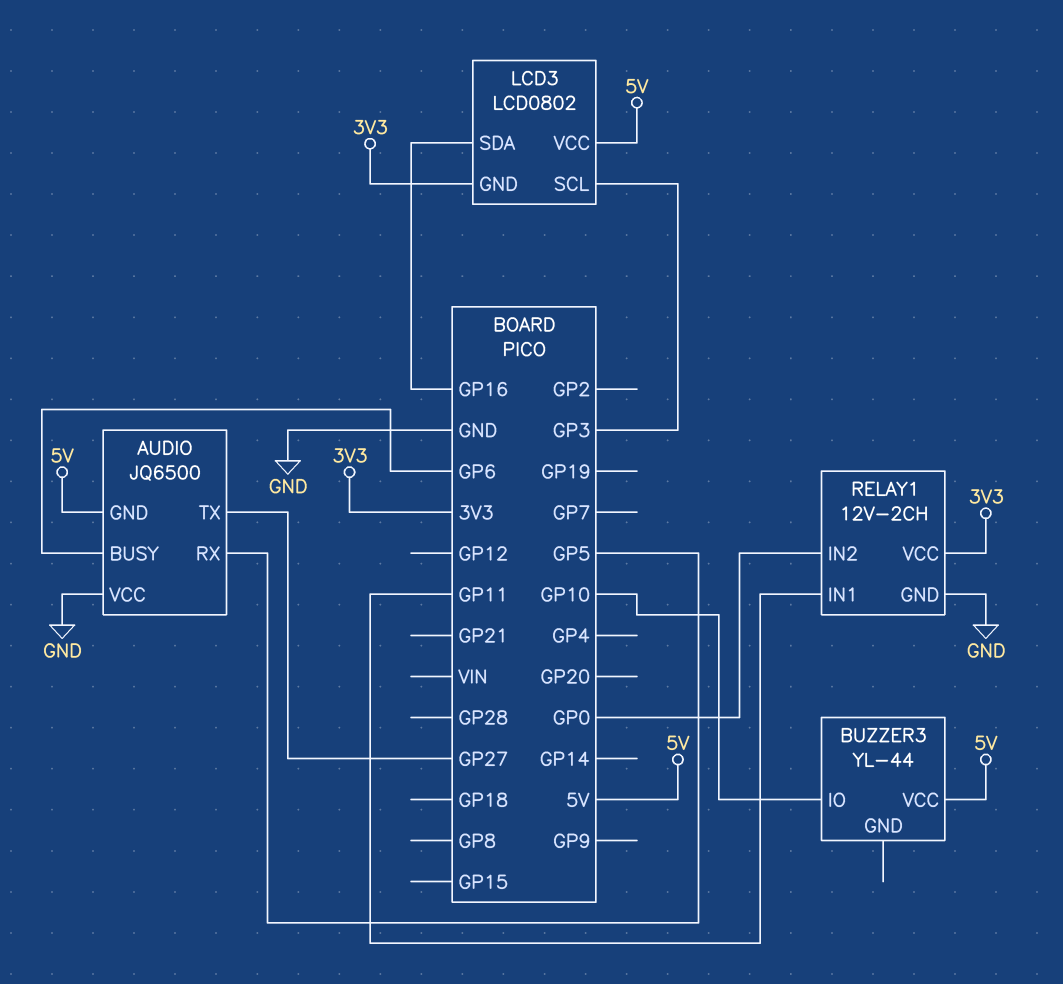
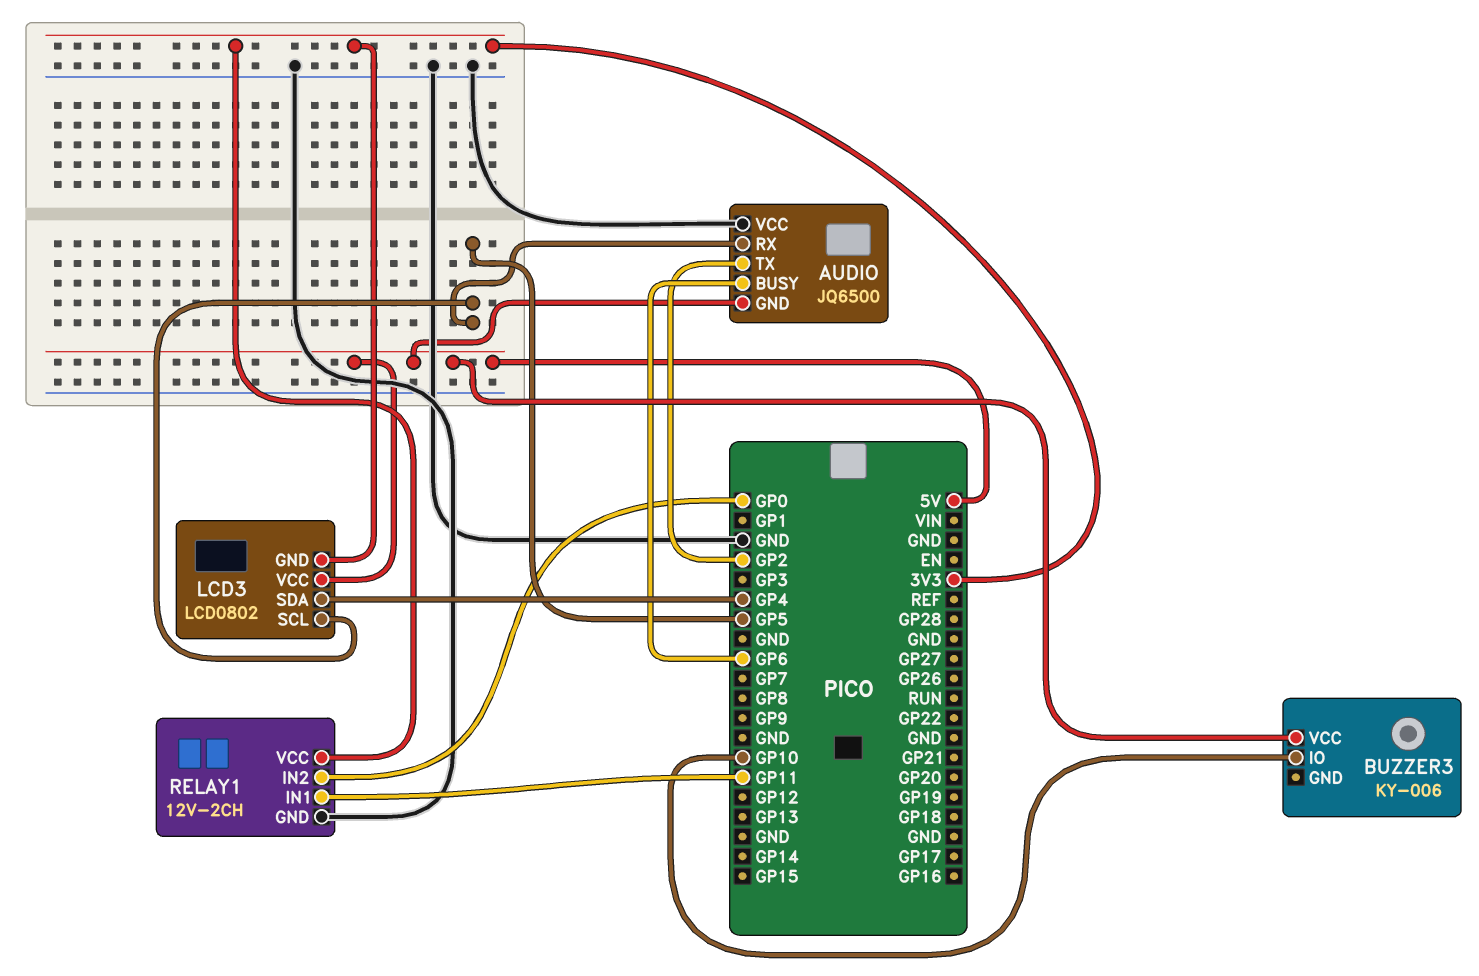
AUDIO pin TX: GP27 -> GP2
BUZZER3: YL-44 -> KY-006
LCD3 pin SCL: GP3 -> GP5
LCD3 pin SDA: GP16 -> GP4

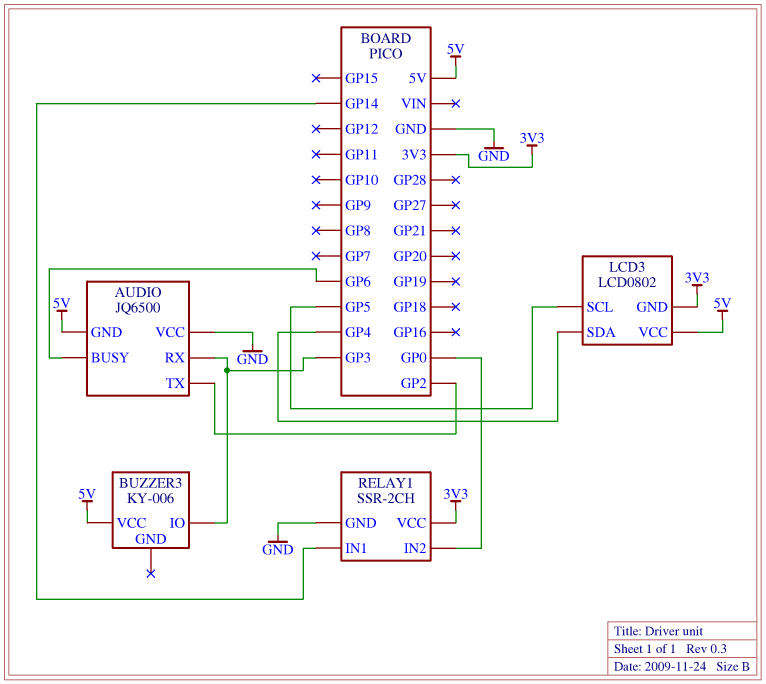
AUDIO pin RX: GP5 -> GP3
BUZZER3 pin IO: GP10 -> GP3
RELAY1: 12V-2CH -> SSR-2CH
RELAY1 pin IN1: GP11 -> GP14

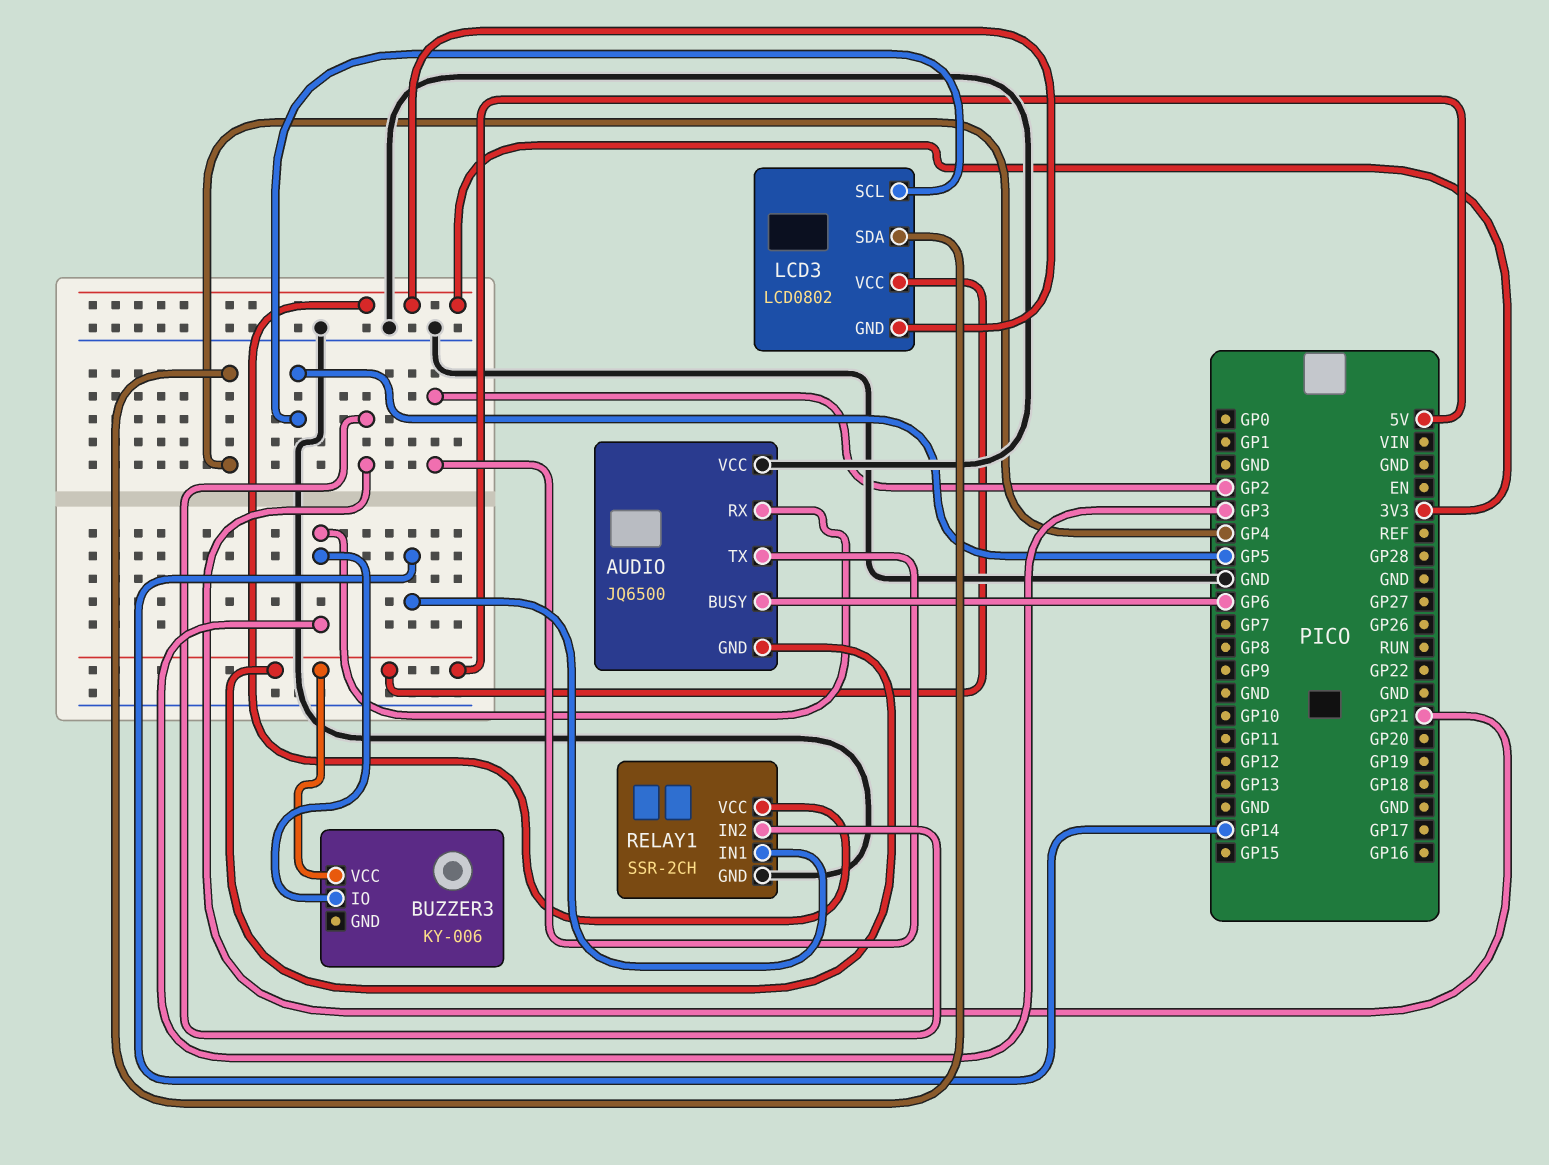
RELAY1 pin IN2: GP0 -> GP21

